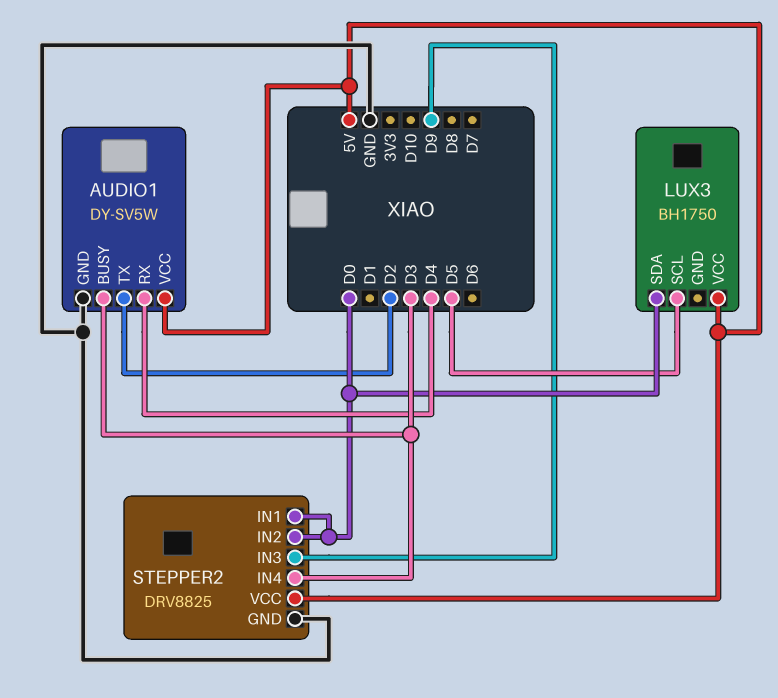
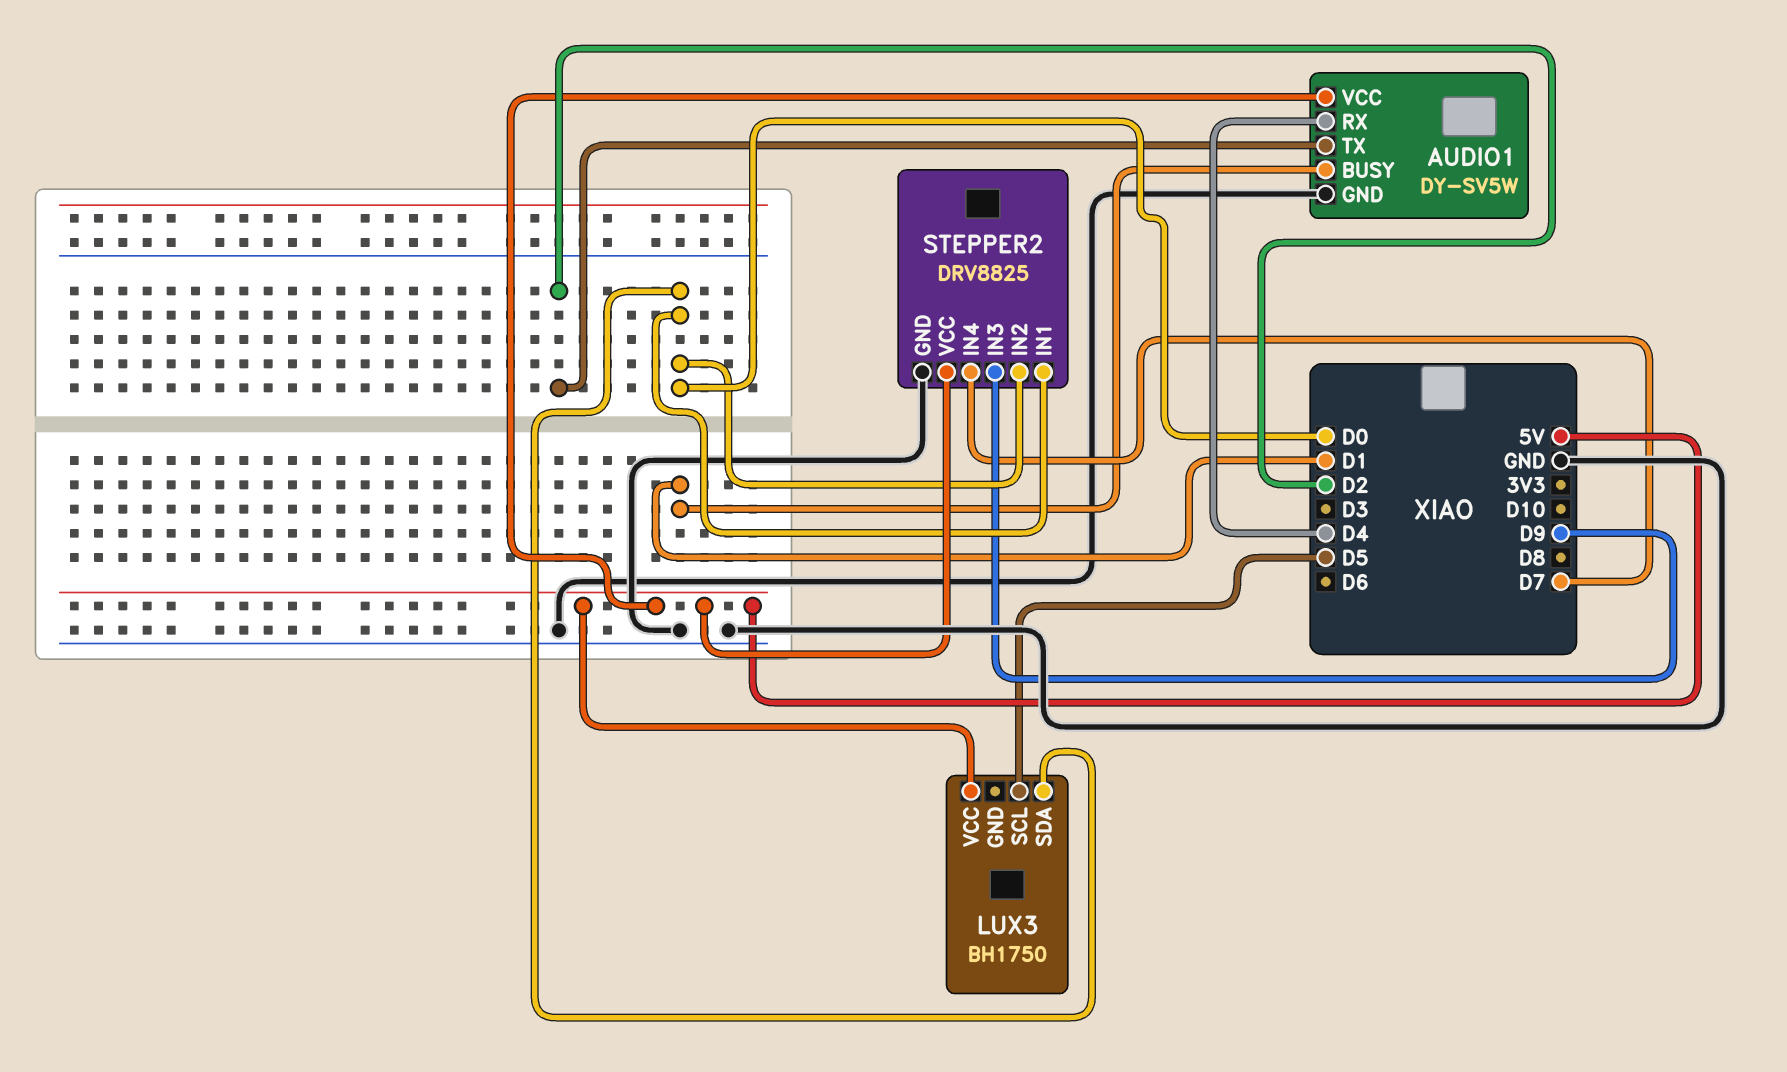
AUDIO1 pin BUSY: D3 -> D1
STEPPER2 pin IN4: D3 -> D7

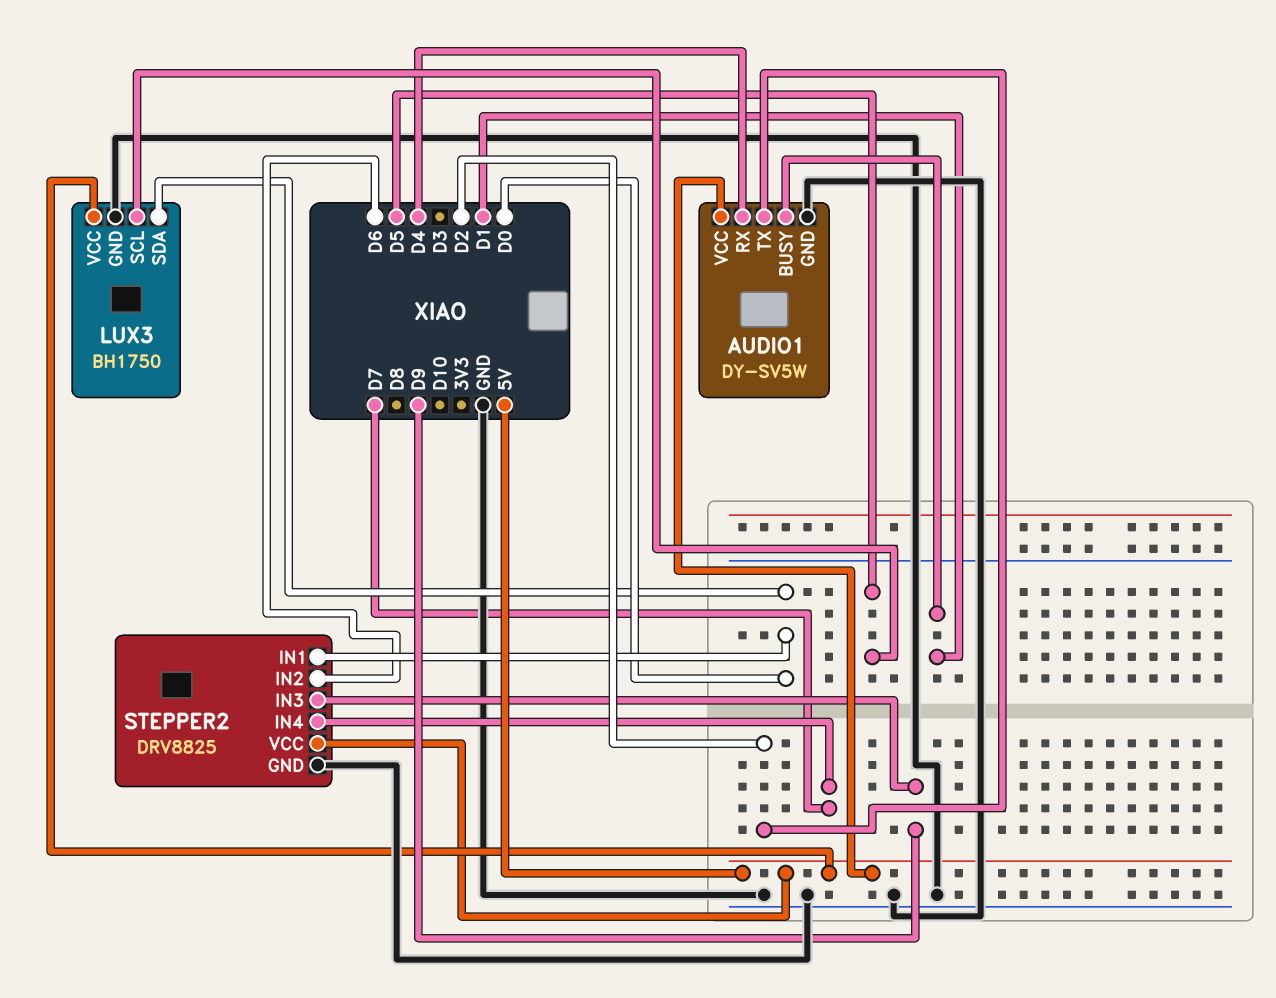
LUX3 pin GND: none -> GND
STEPPER2 pin IN2: D0 -> D6

